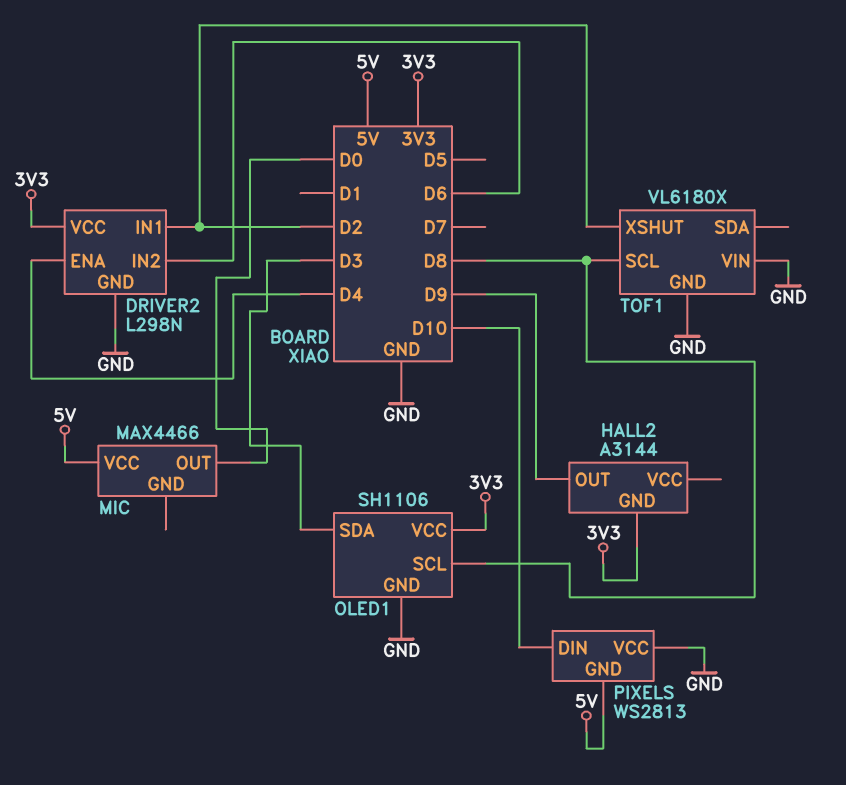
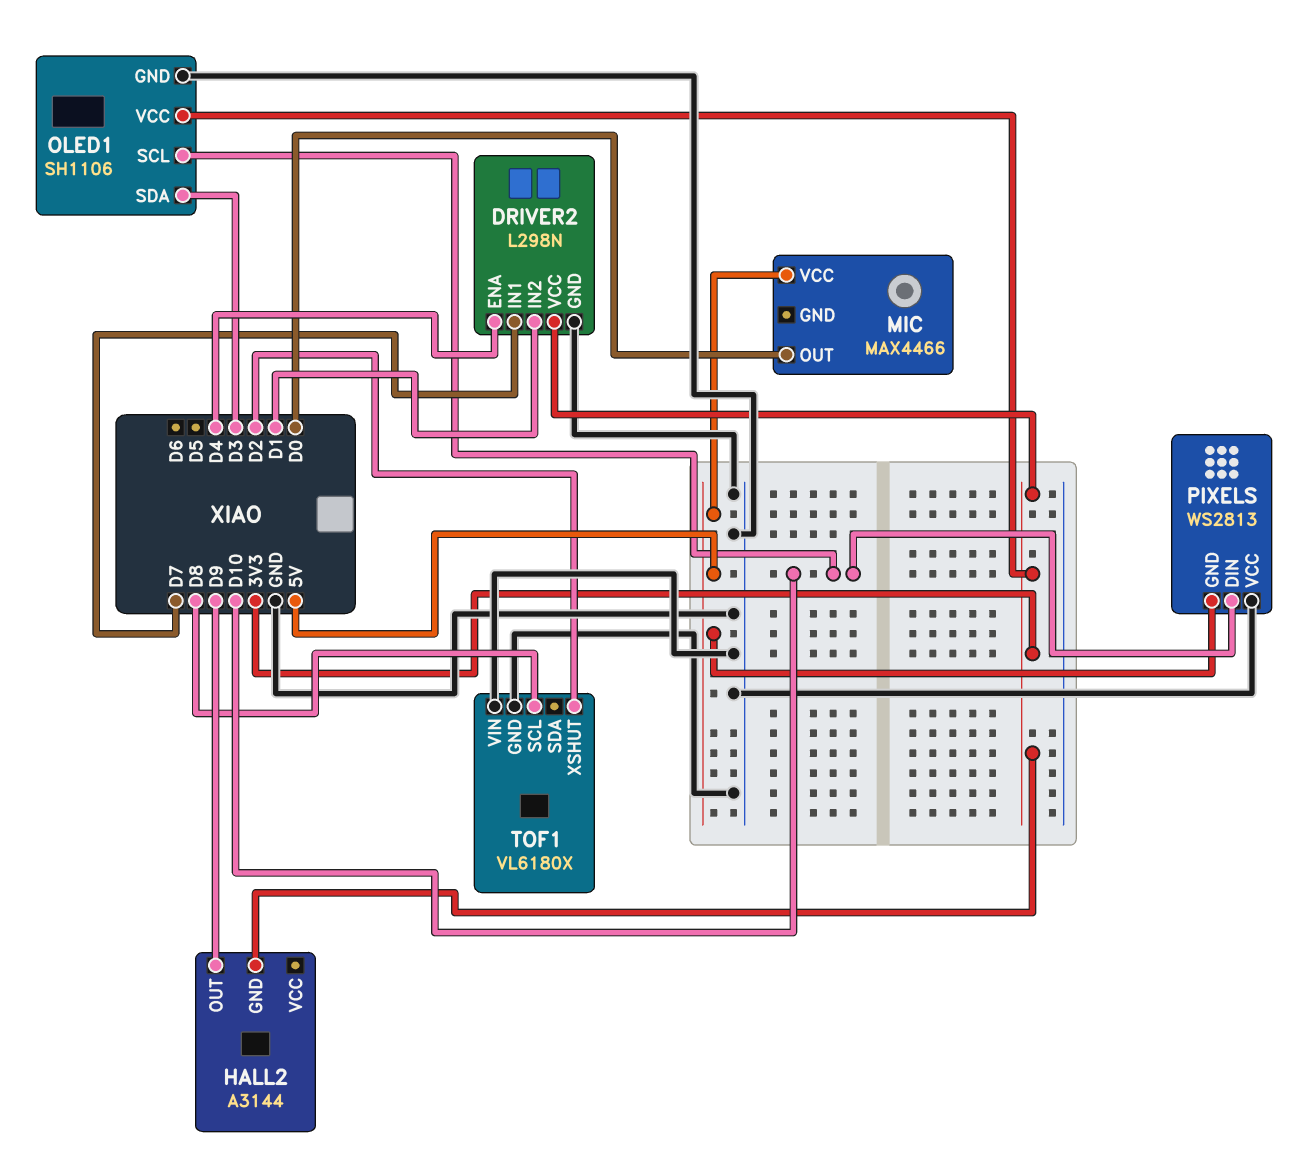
DRIVER2 pin IN1: D2 -> D7
DRIVER2 pin IN2: D6 -> D1
OLED1 pin SCL: D8 -> D10

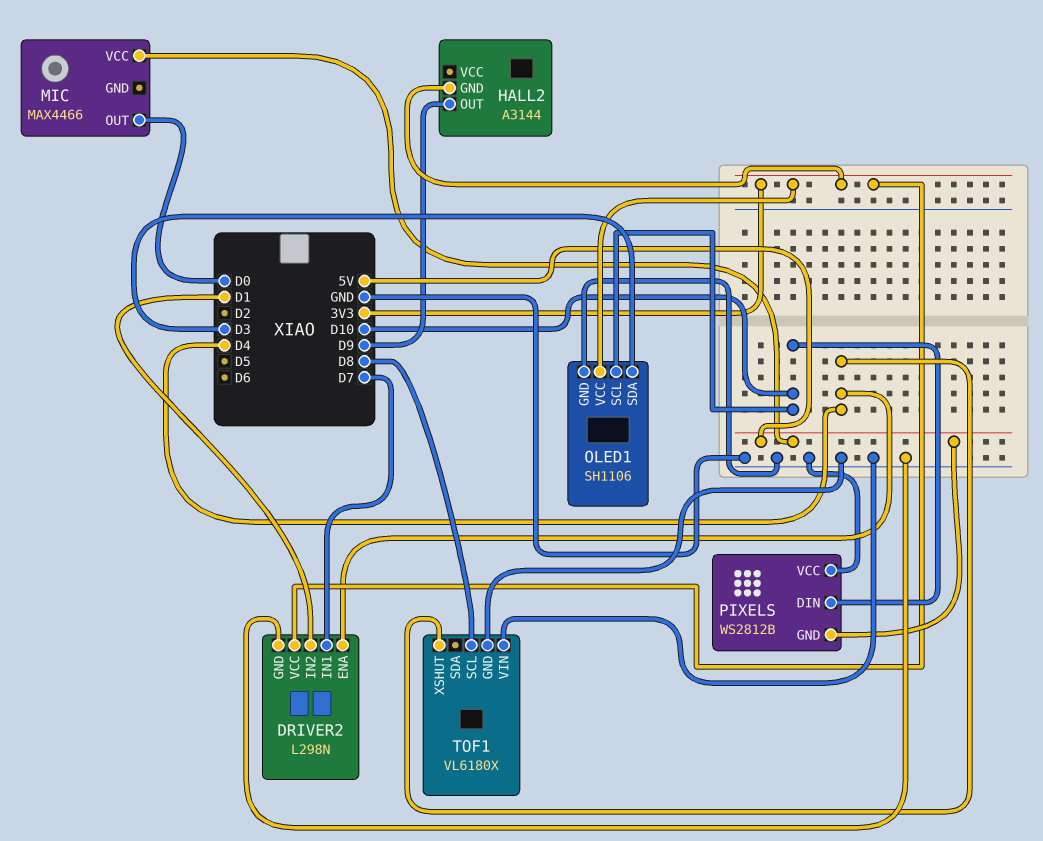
PIXELS: WS2813 -> WS2812B
TOF1 pin XSHUT: D2 -> D4

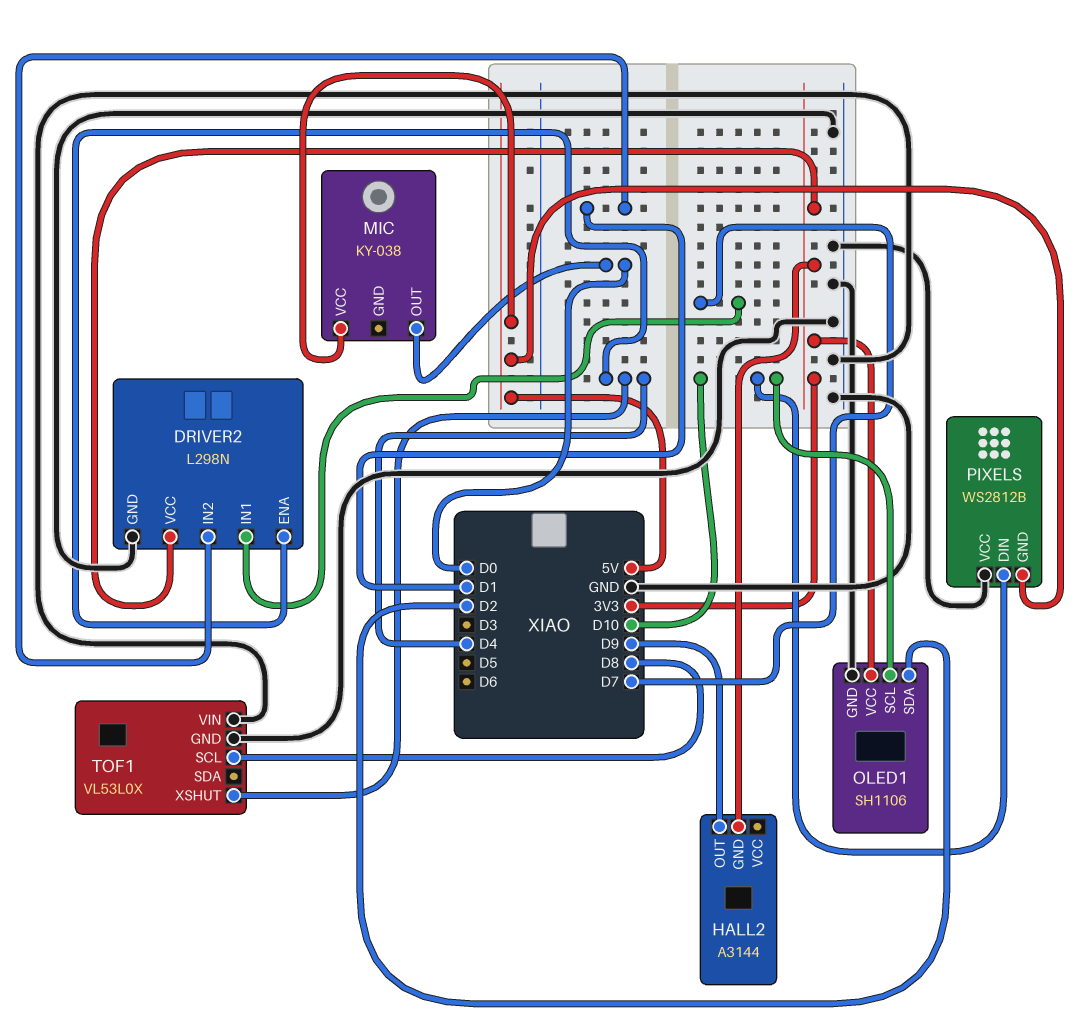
MIC: MAX4466 -> KY-038
OLED1 pin SDA: D3 -> D2
TOF1: VL6180X -> VL53L0X

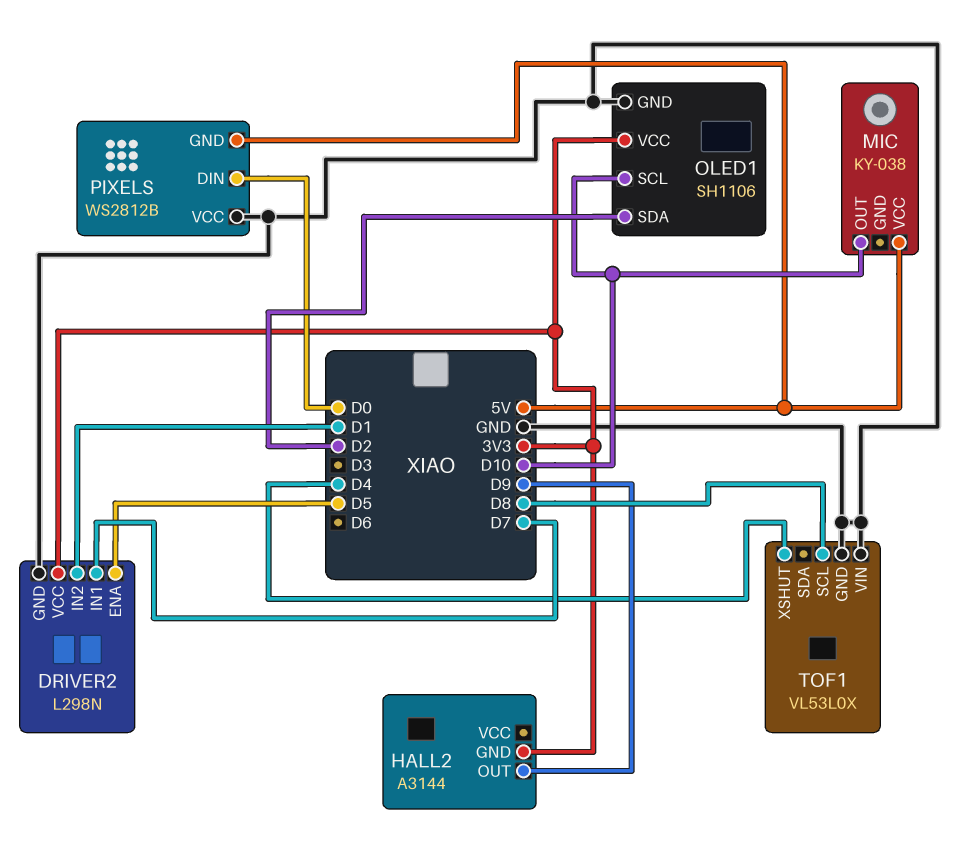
DRIVER2 pin ENA: D4 -> D5
MIC pin OUT: D0 -> D10
PIXELS pin DIN: D10 -> D0

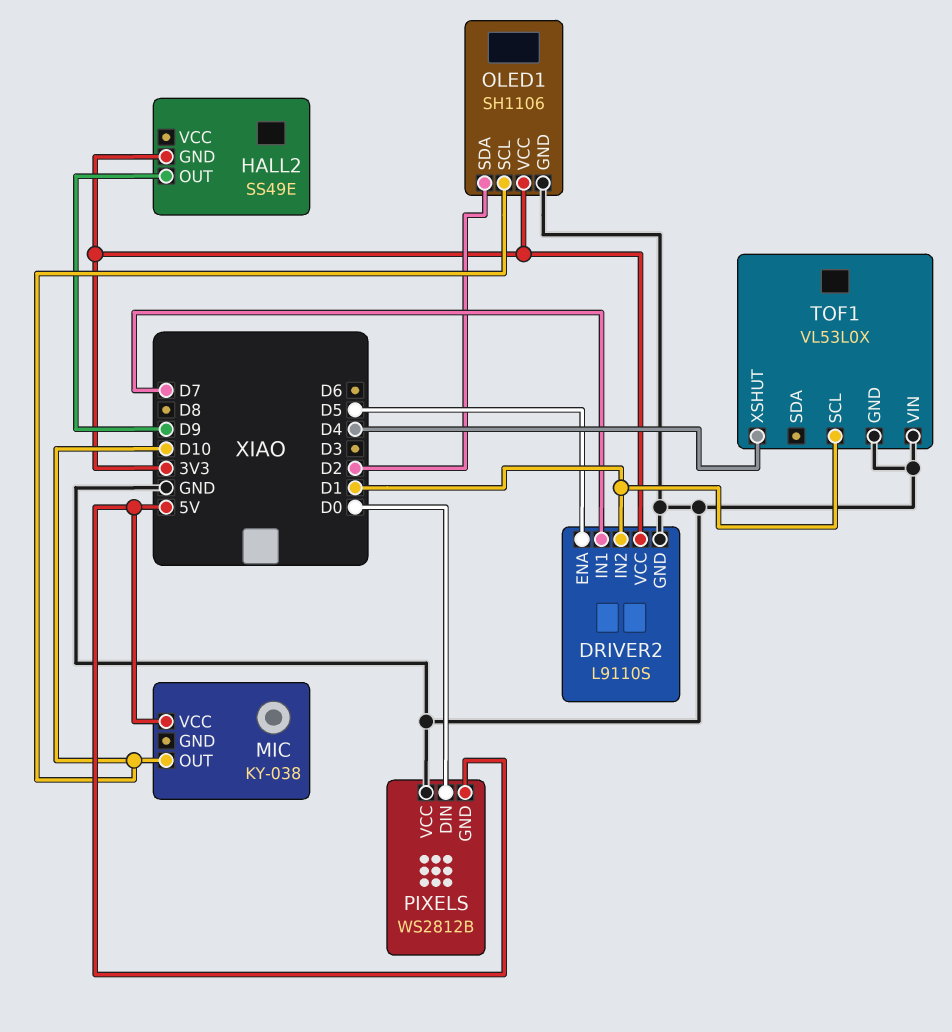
DRIVER2: L298N -> L9110S
HALL2: A3144 -> SS49E
TOF1 pin SCL: D8 -> D1

